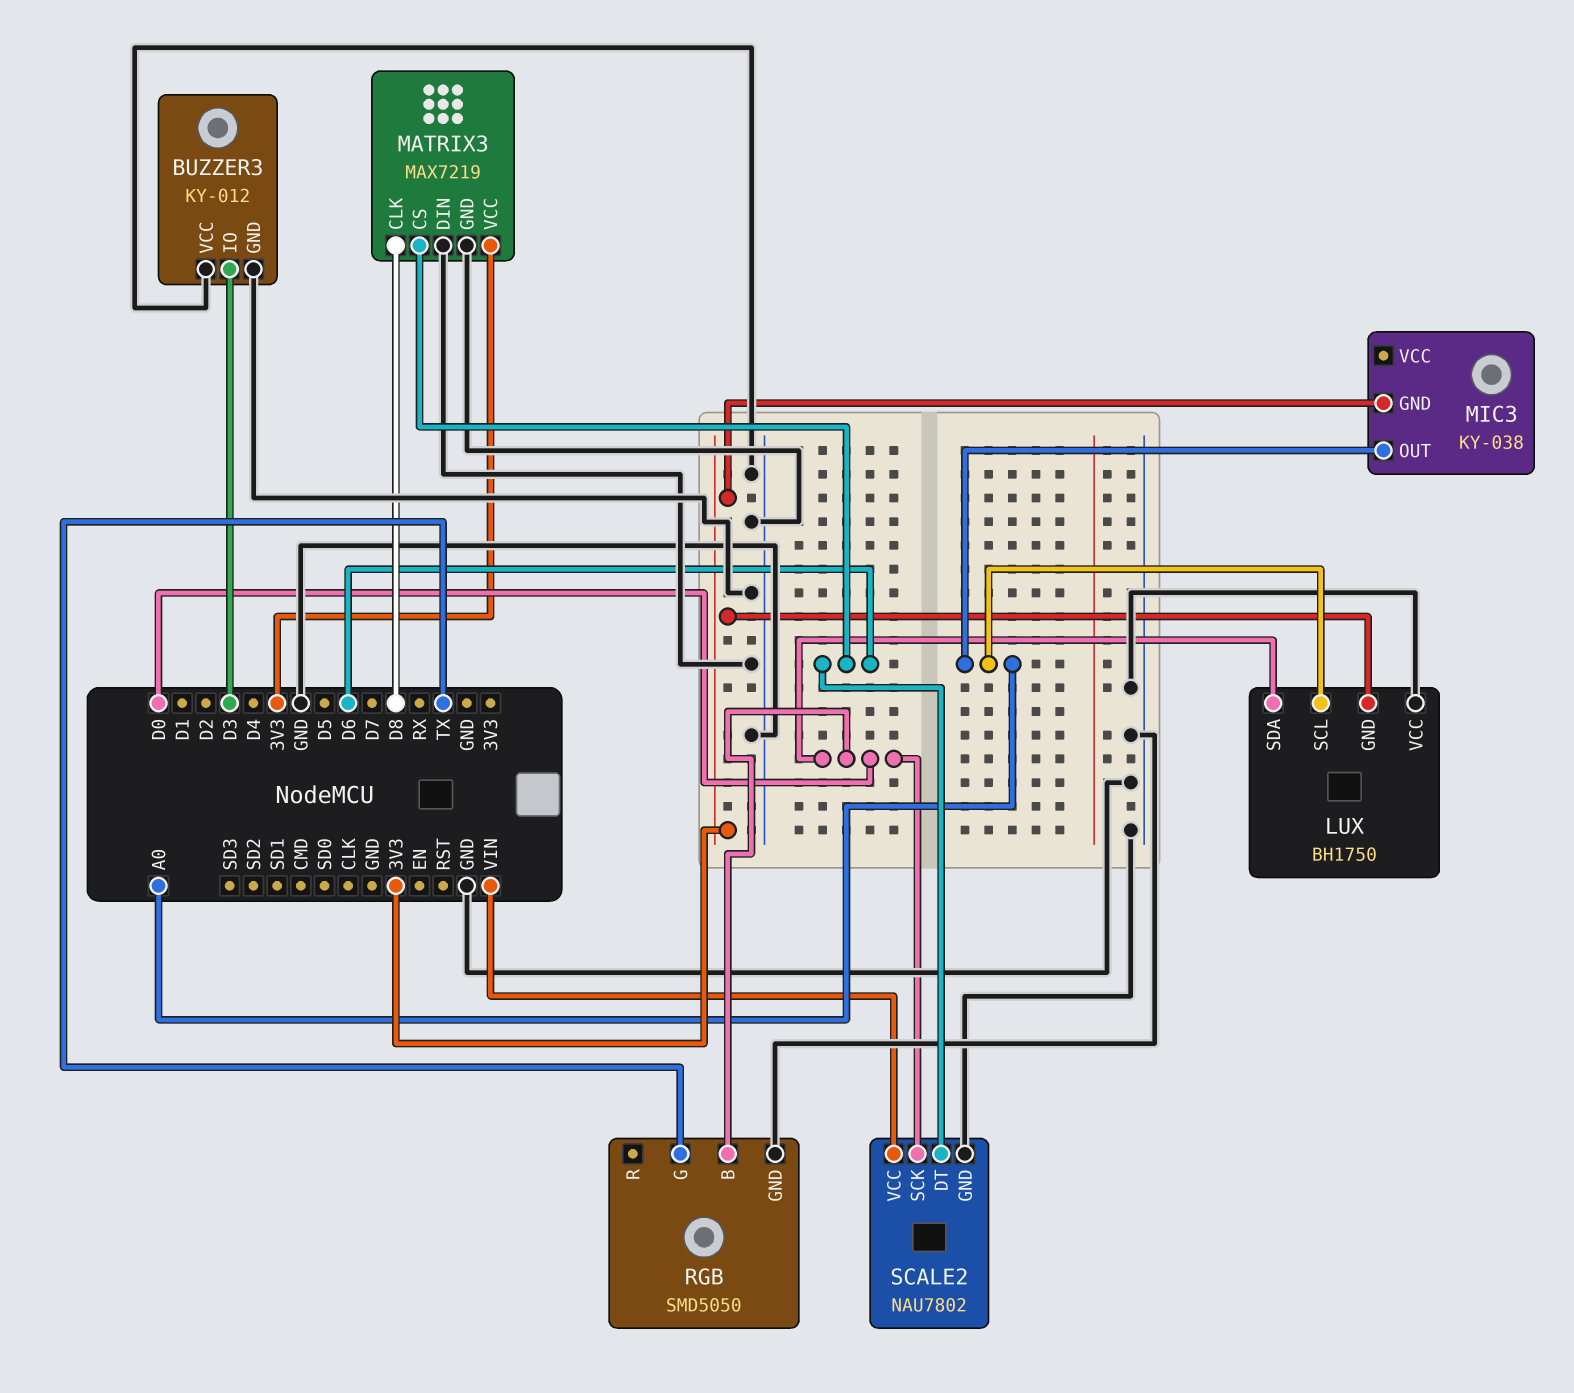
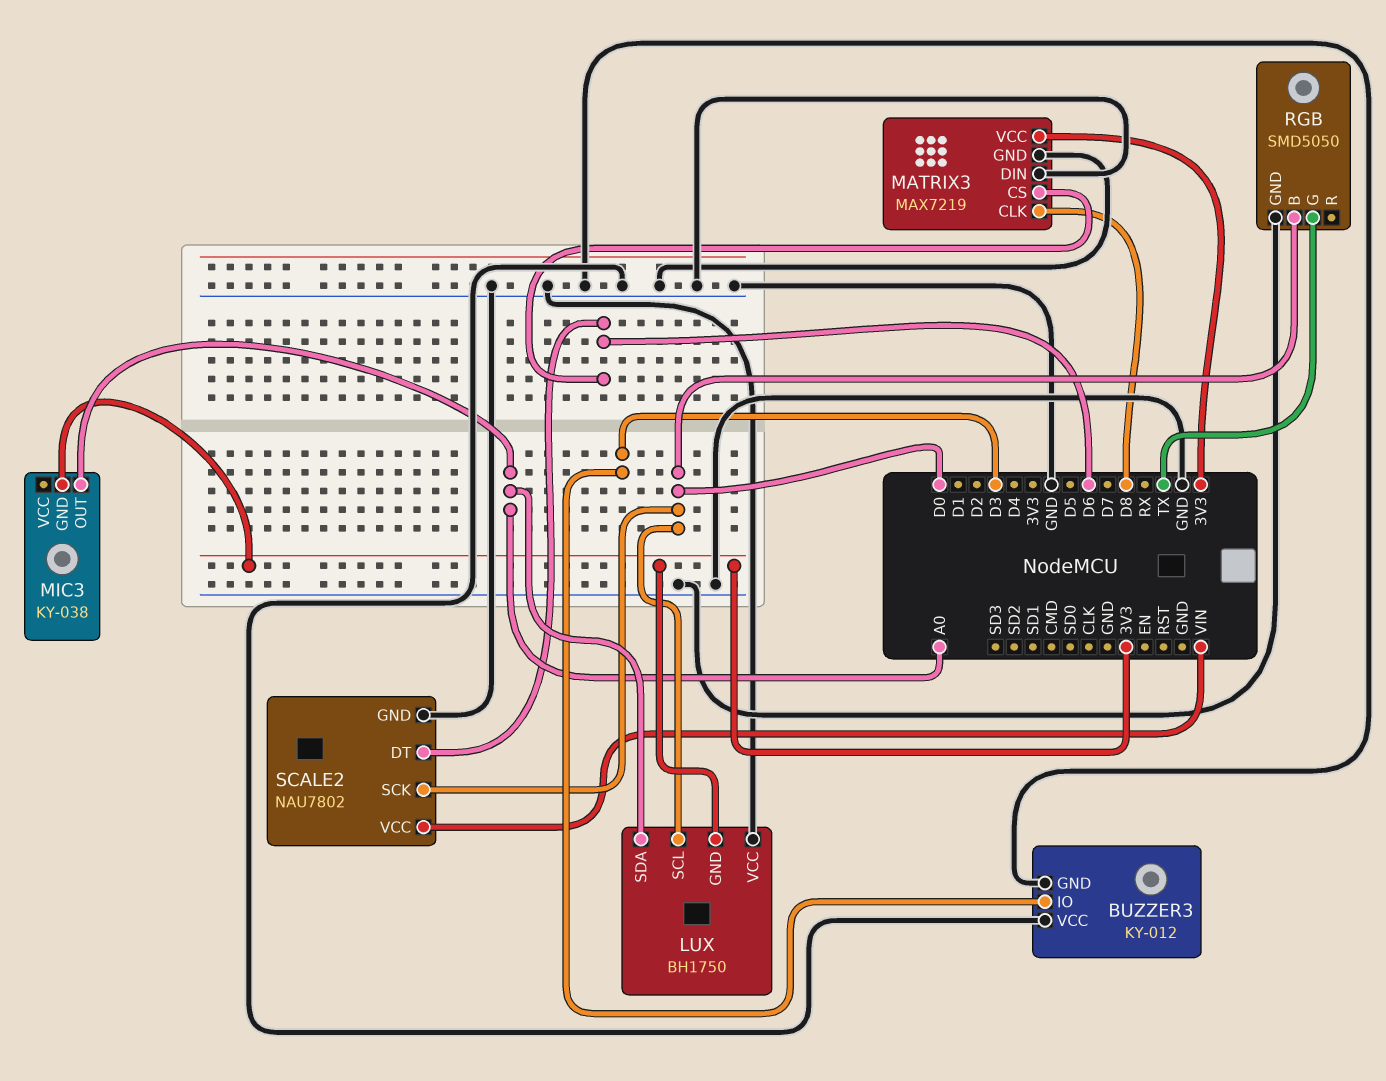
LUX pin SCL: A0 -> D0
LUX pin SDA: D0 -> A0

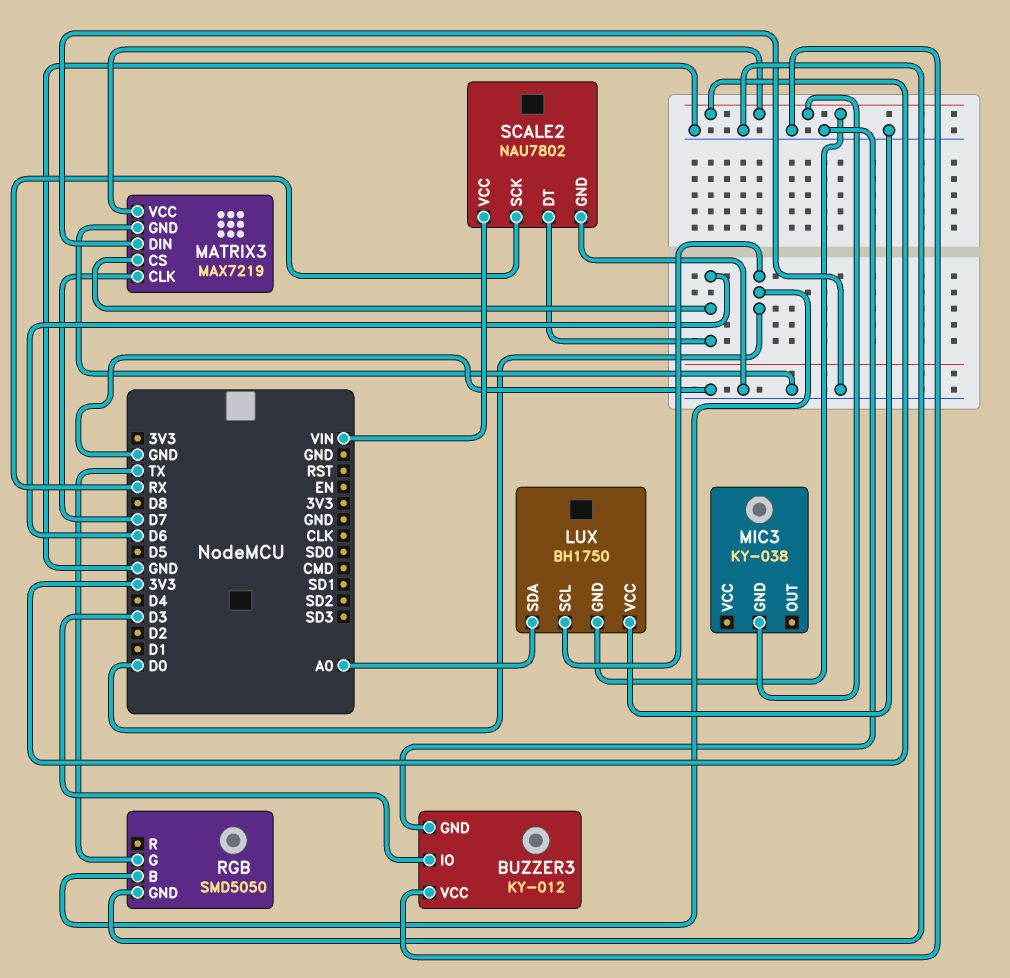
MATRIX3 pin CLK: D8 -> D7
MIC3 pin OUT: A0 -> none
SCALE2 pin SCK: D0 -> RX

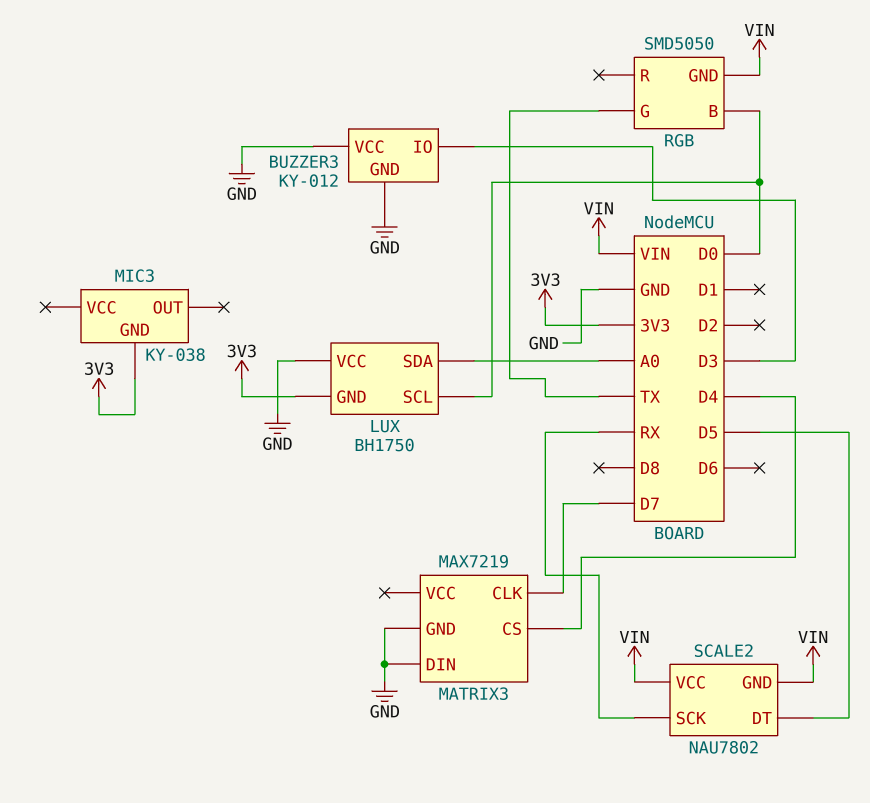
MATRIX3 pin CS: D6 -> D4
MATRIX3 pin VCC: 3V3 -> none
RGB pin GND: GND -> VIN
SCALE2 pin DT: D6 -> D5
SCALE2 pin GND: GND -> VIN

